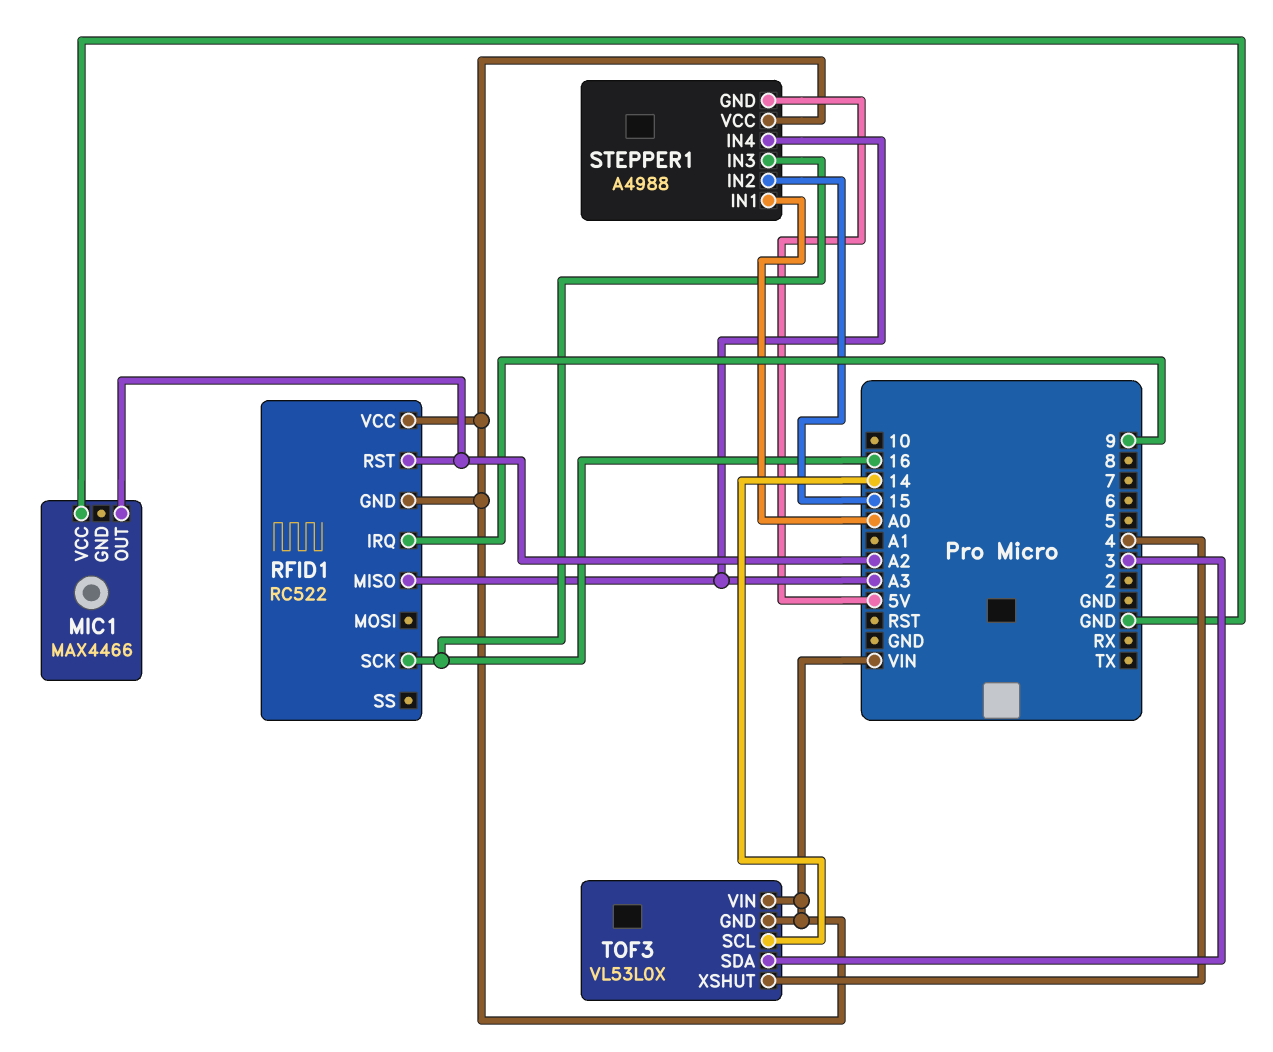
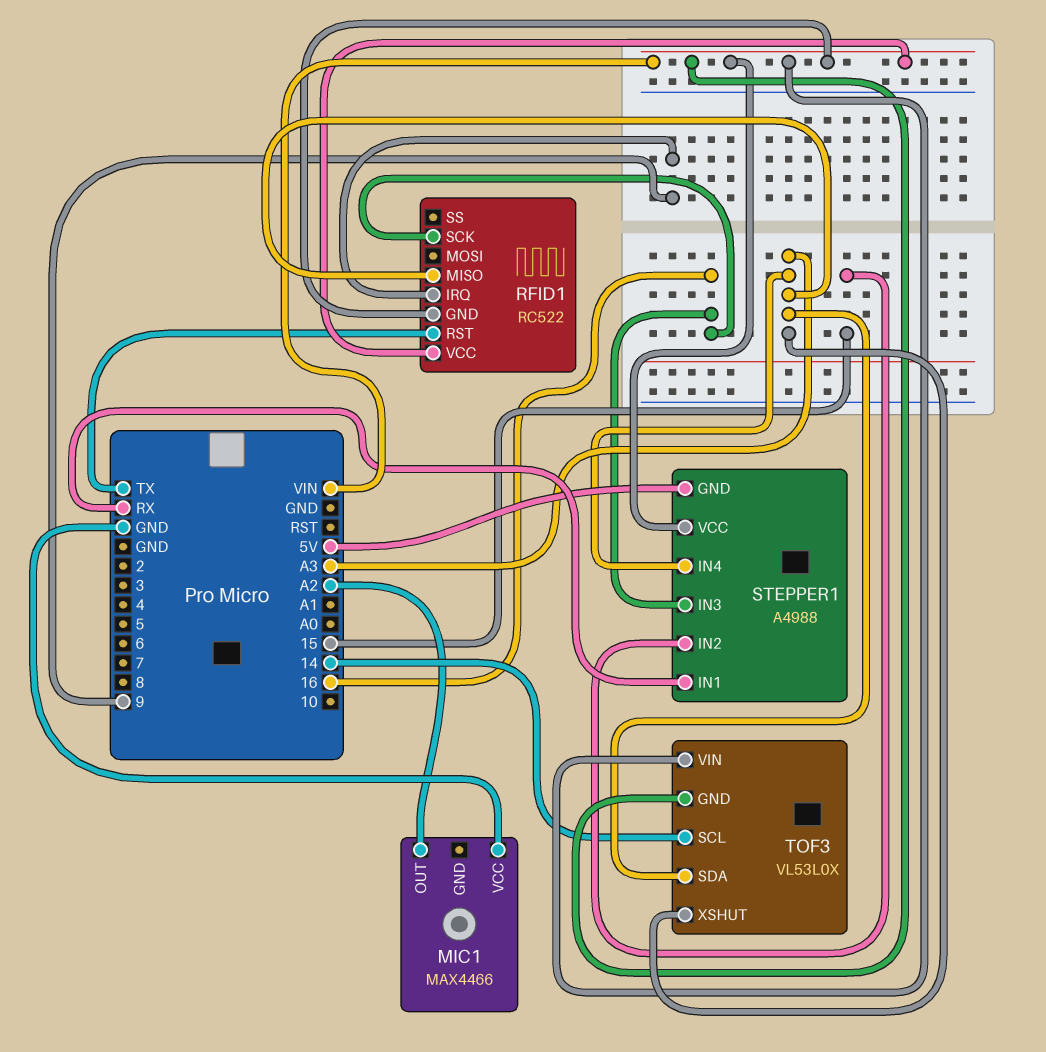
RFID1 pin RST: A2 -> TX
STEPPER1 pin IN1: A0 -> RX
TOF3 pin SDA: 3 -> A3
TOF3 pin XSHUT: 4 -> A3

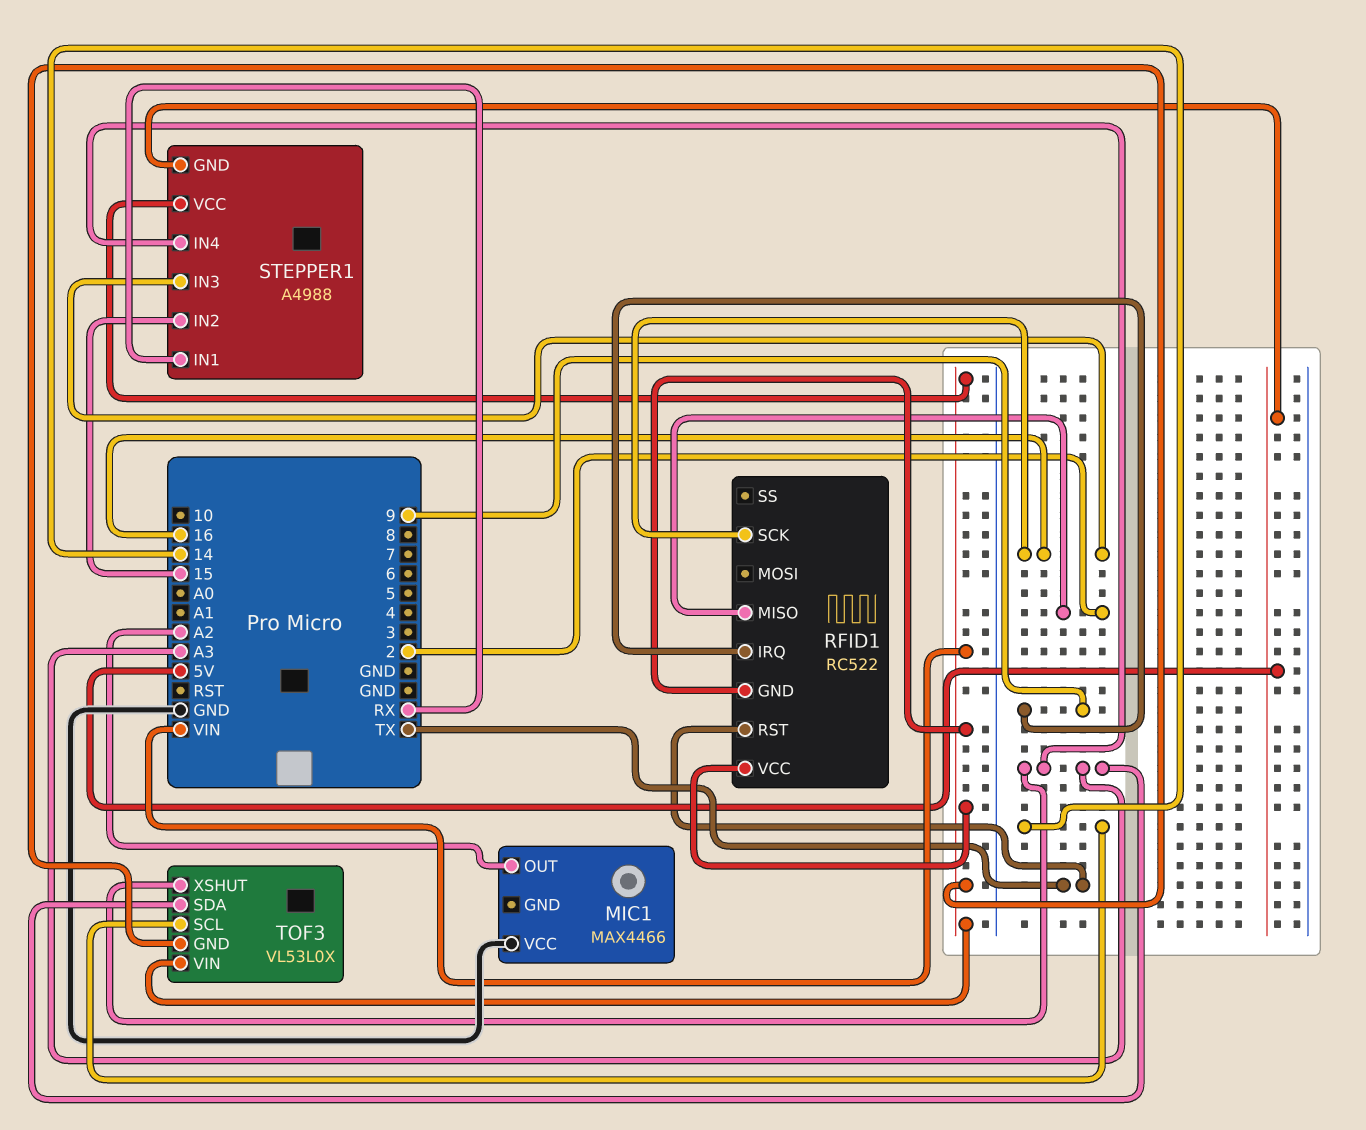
RFID1 pin MISO: A3 -> 2

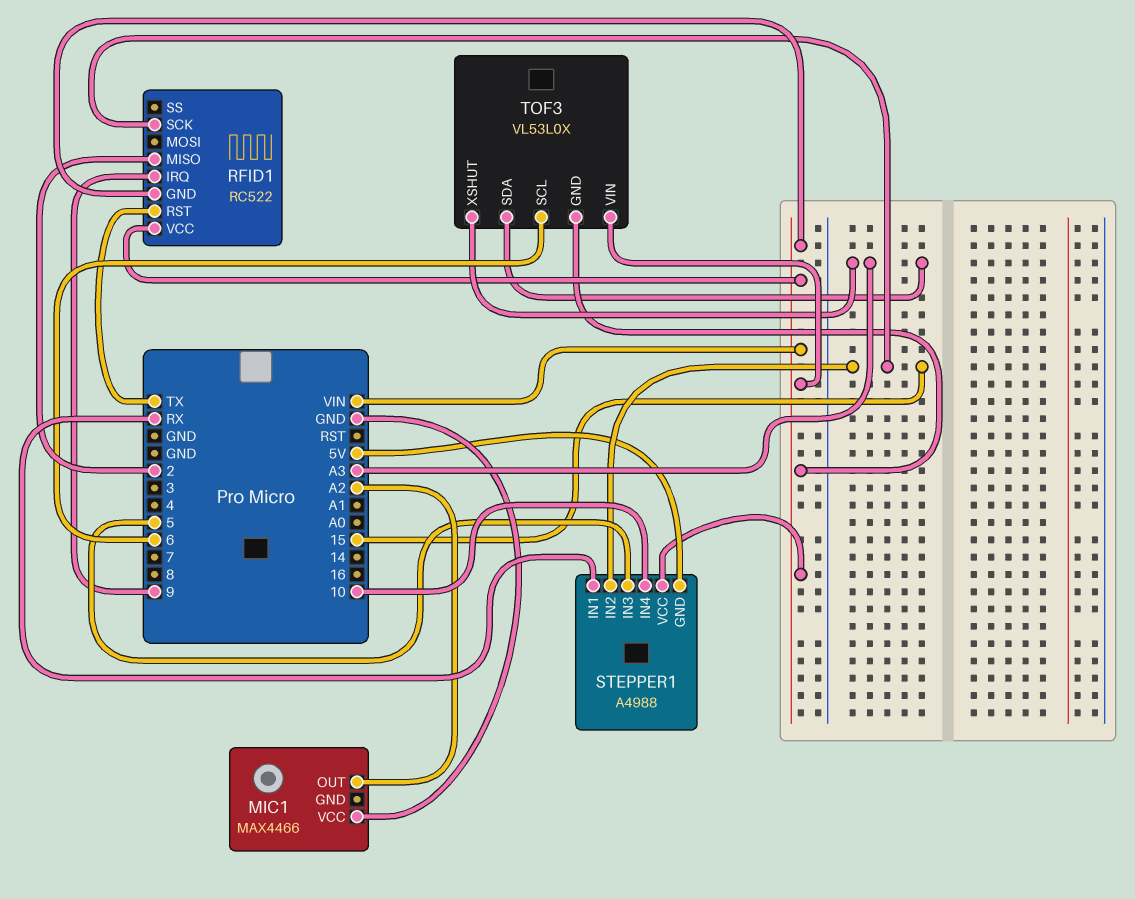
RFID1 pin SCK: 16 -> 15
STEPPER1 pin IN3: 16 -> 5
STEPPER1 pin IN4: A3 -> 10
TOF3 pin SCL: 14 -> 6

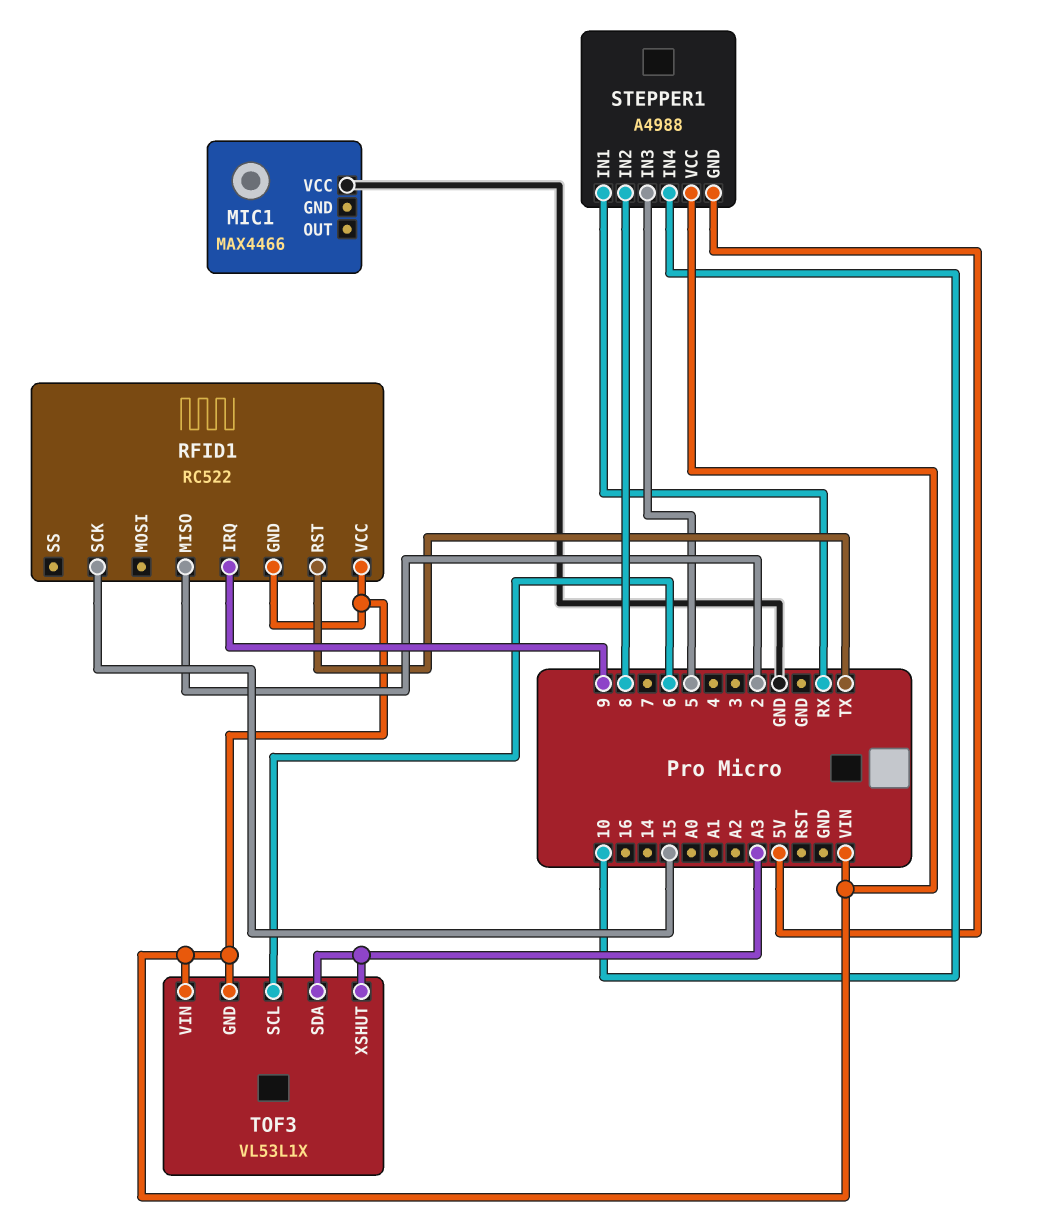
MIC1 pin OUT: A2 -> none
STEPPER1 pin IN2: 15 -> 8
TOF3: VL53L0X -> VL53L1X

